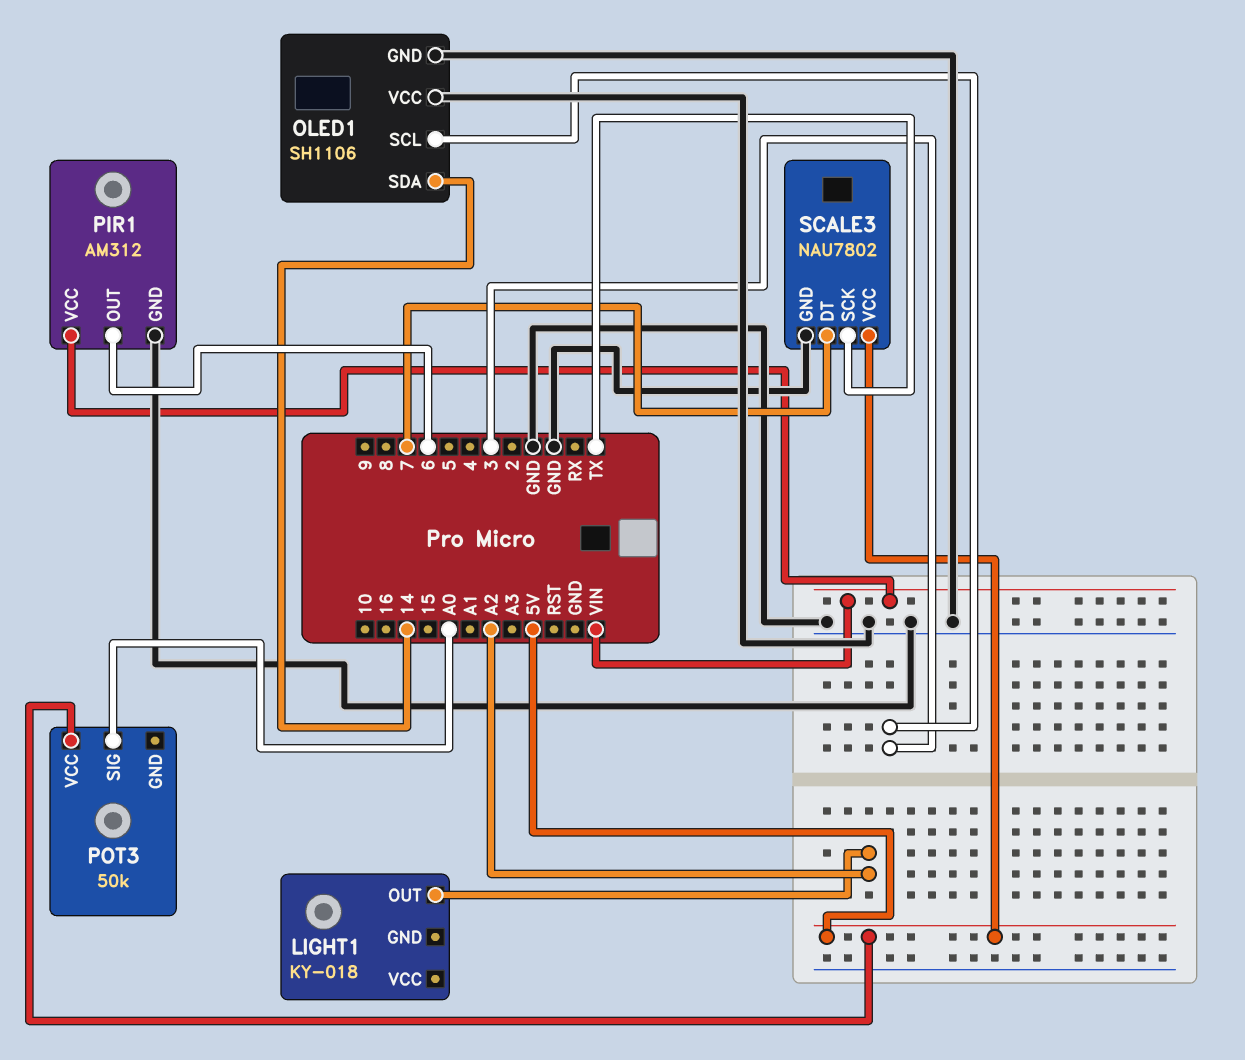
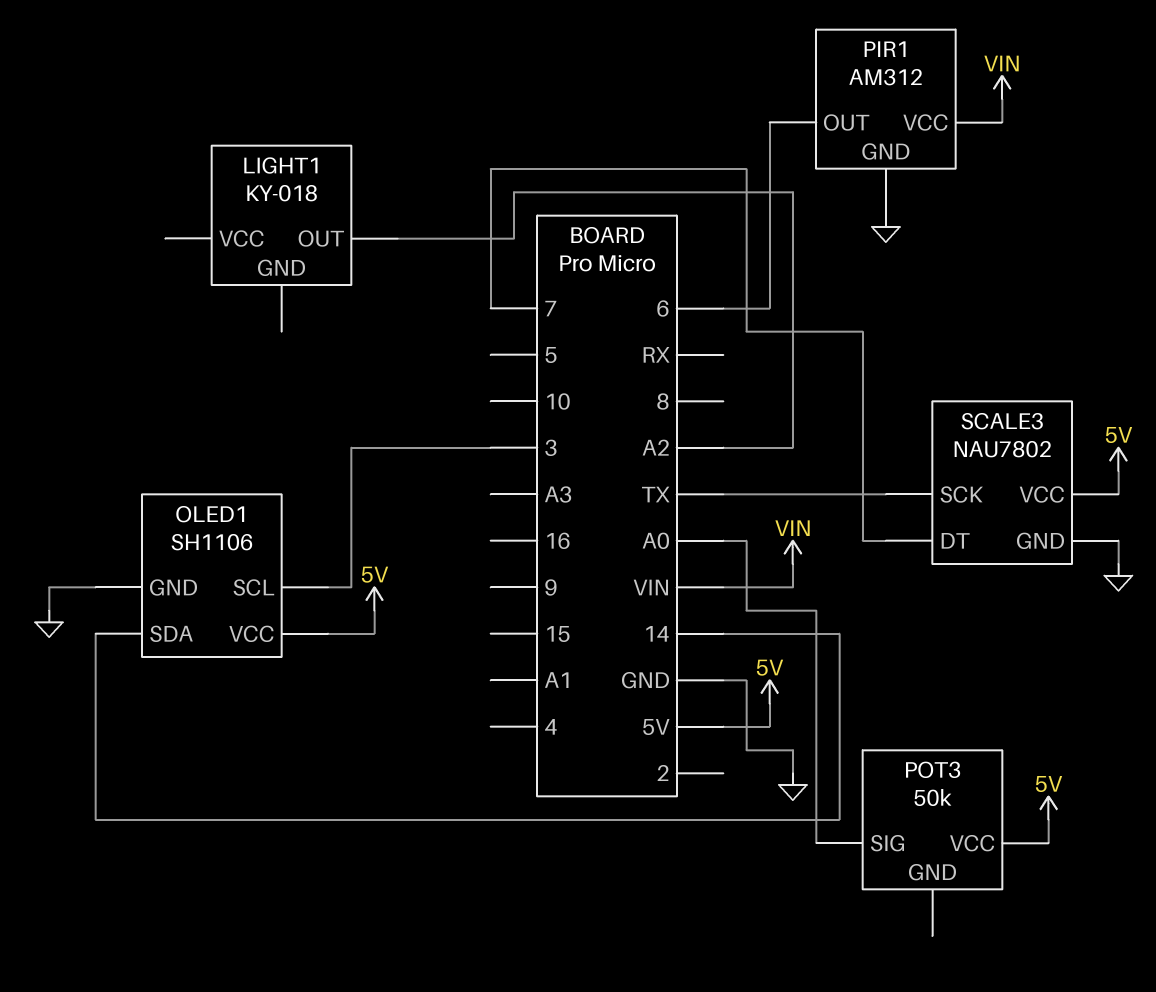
OLED1 pin VCC: GND -> 5V

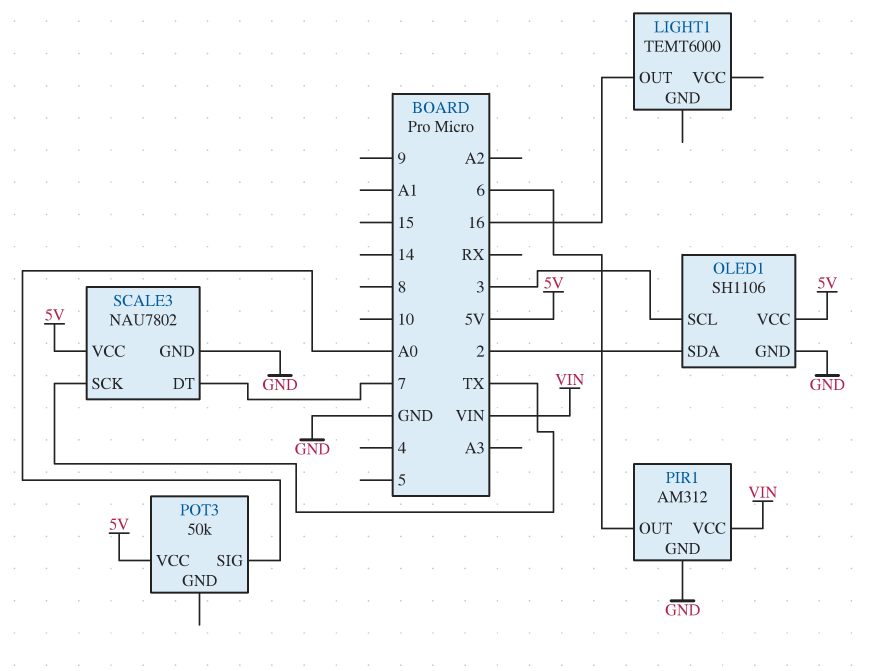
LIGHT1: KY-018 -> TEMT6000
LIGHT1 pin OUT: A2 -> 16
OLED1 pin SDA: 14 -> 2

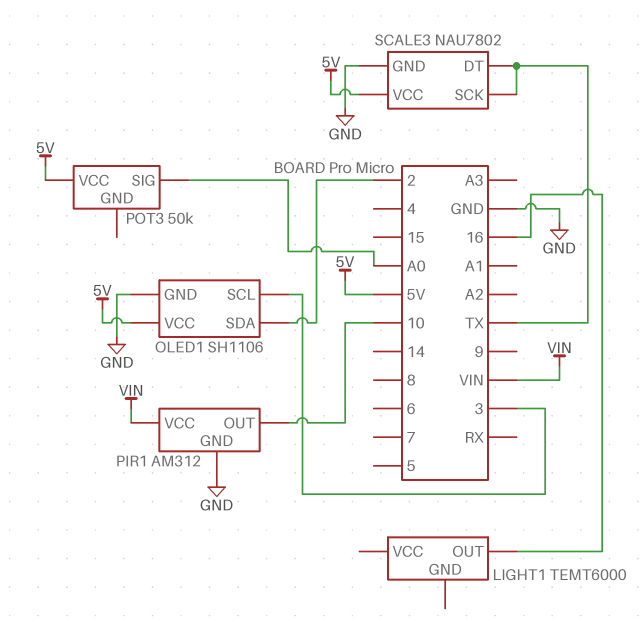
PIR1 pin OUT: 6 -> 10
SCALE3 pin DT: 7 -> TX

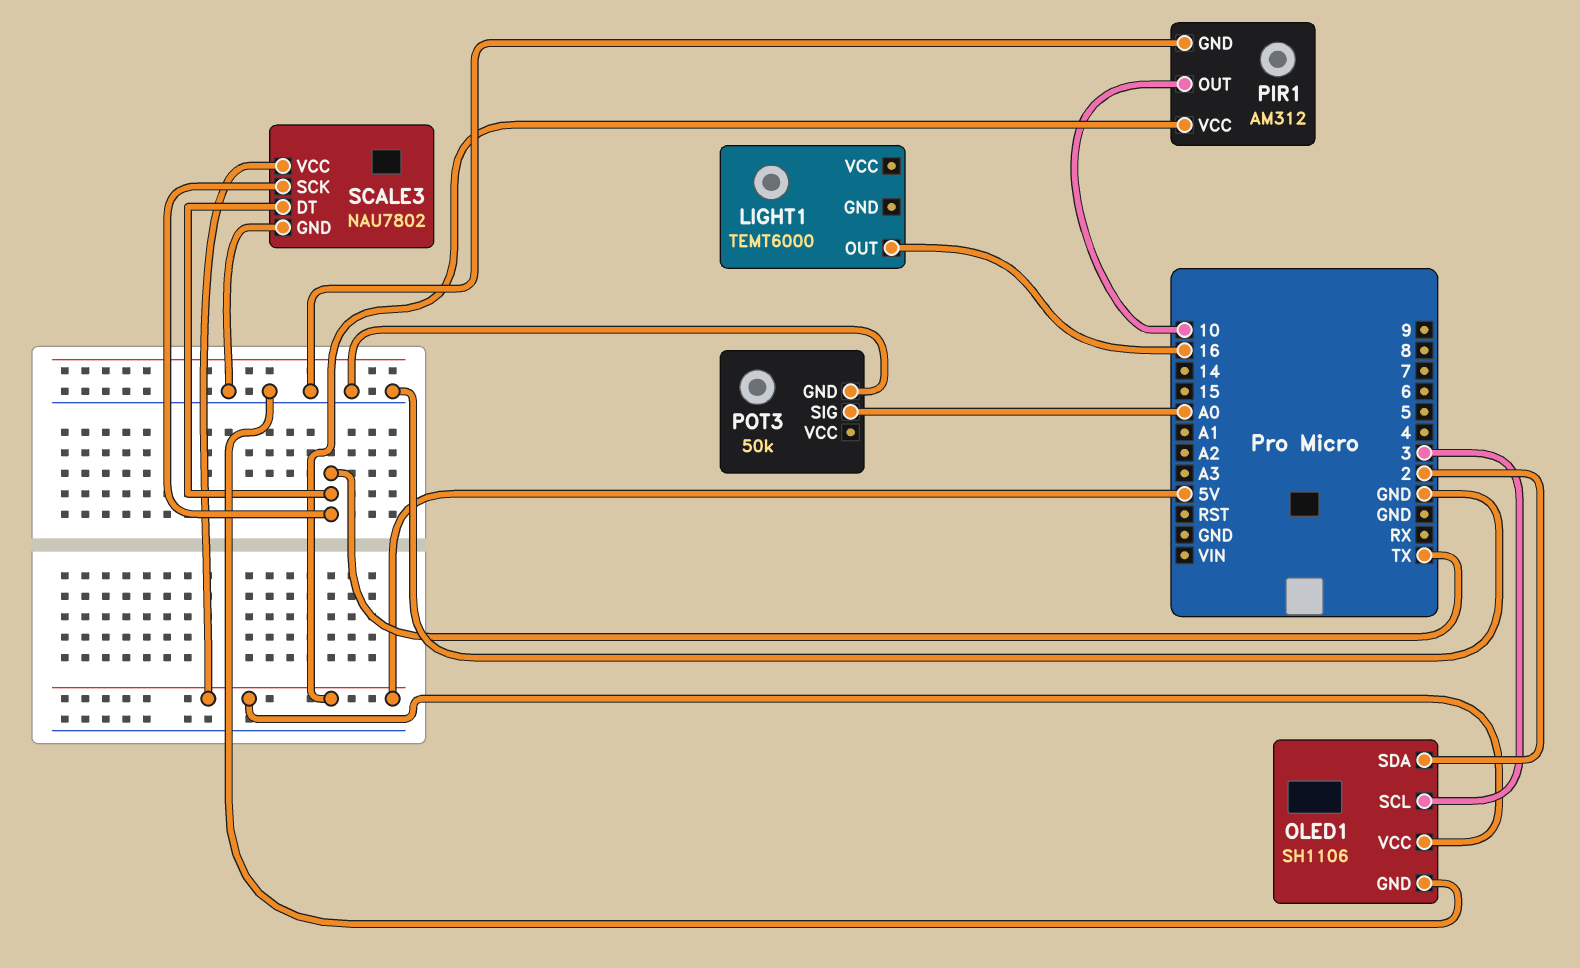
PIR1 pin VCC: VIN -> 5V
POT3 pin GND: none -> GND
POT3 pin VCC: 5V -> none

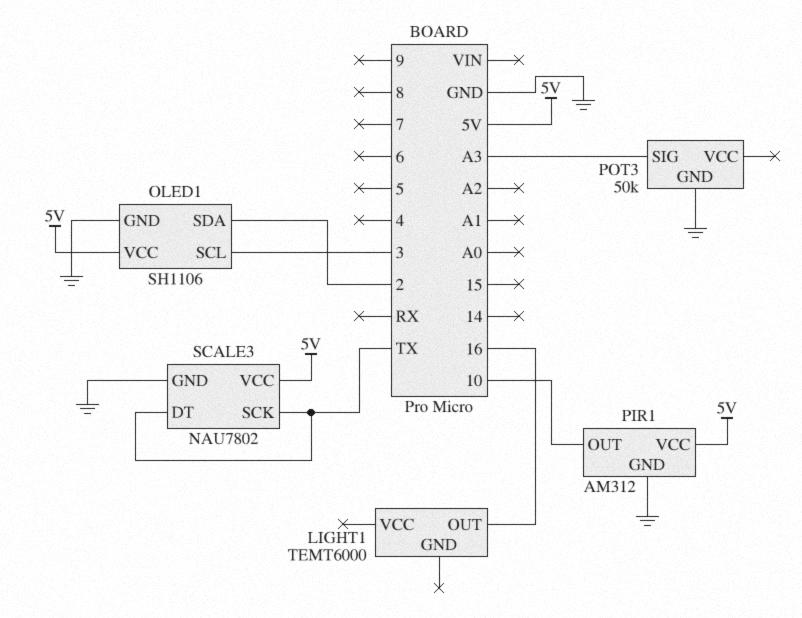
POT3 pin SIG: A0 -> A3

